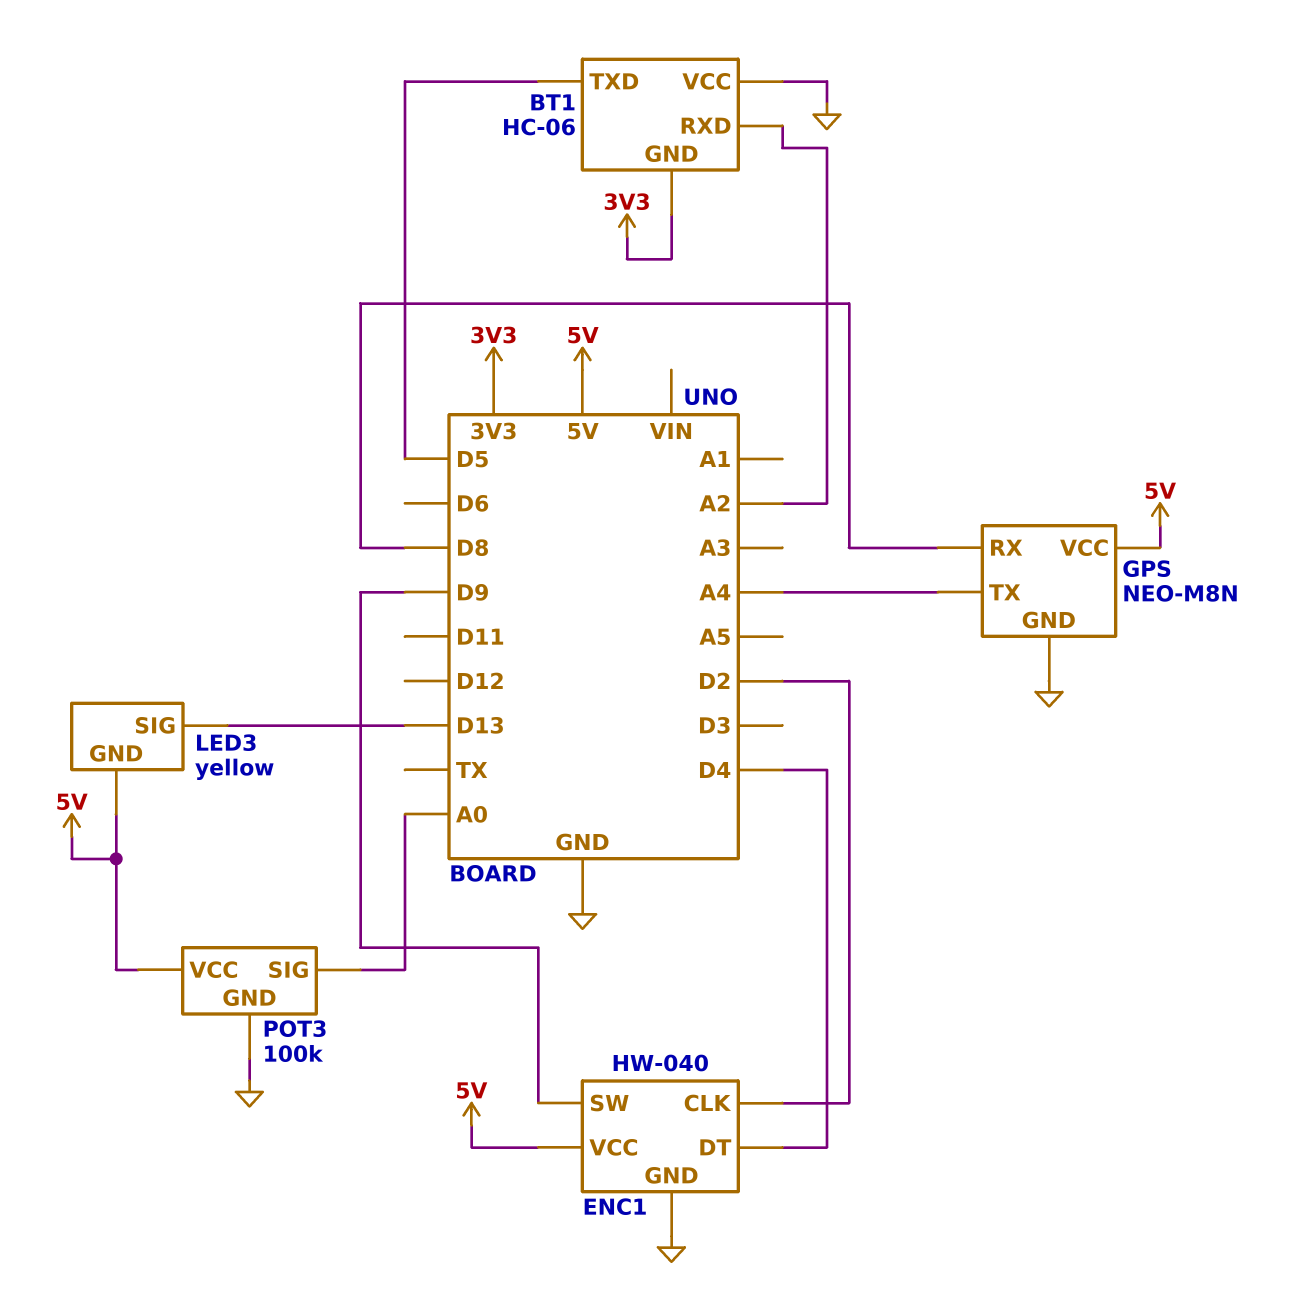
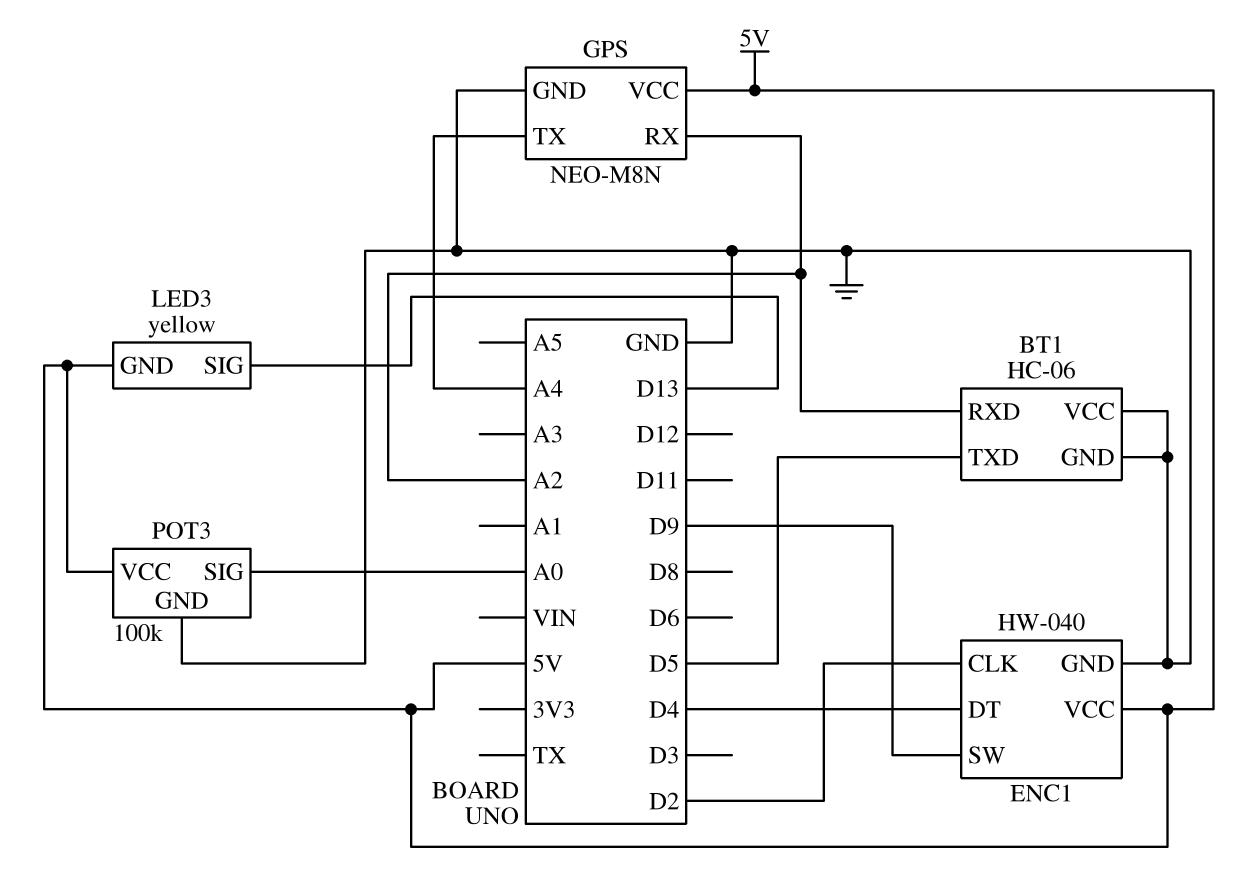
BT1 pin GND: 3V3 -> GND
GPS pin RX: D8 -> A2

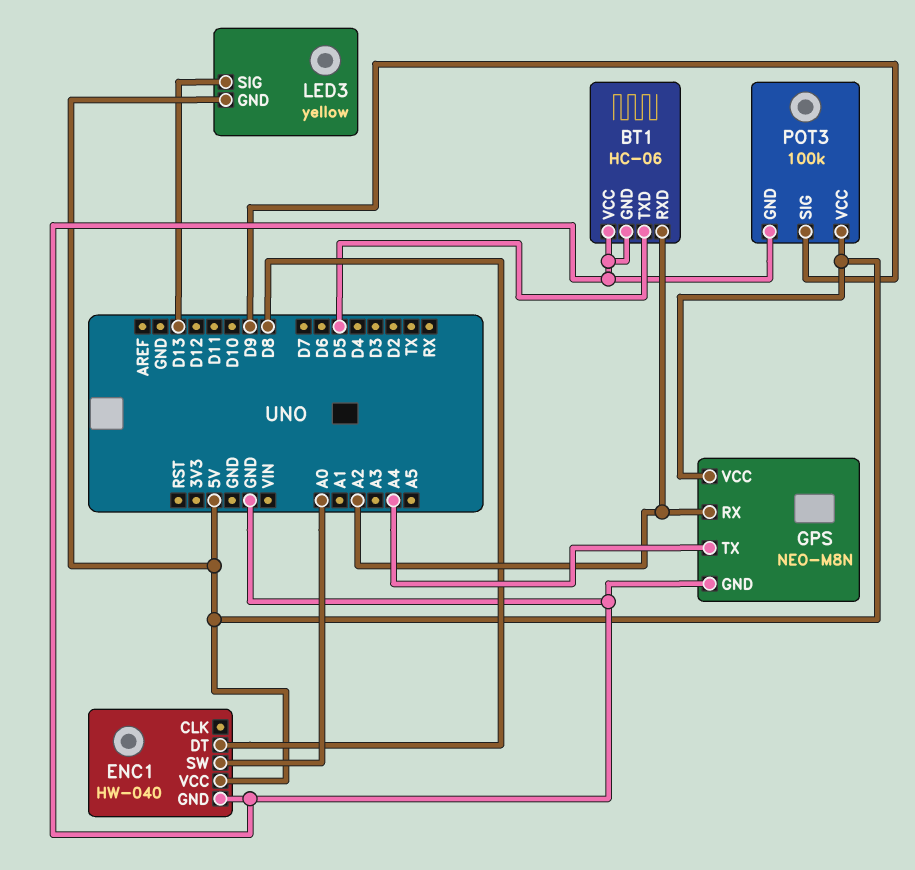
ENC1 pin CLK: D2 -> none
ENC1 pin DT: D4 -> D8
ENC1 pin SW: D9 -> A0
POT3 pin SIG: A0 -> D9

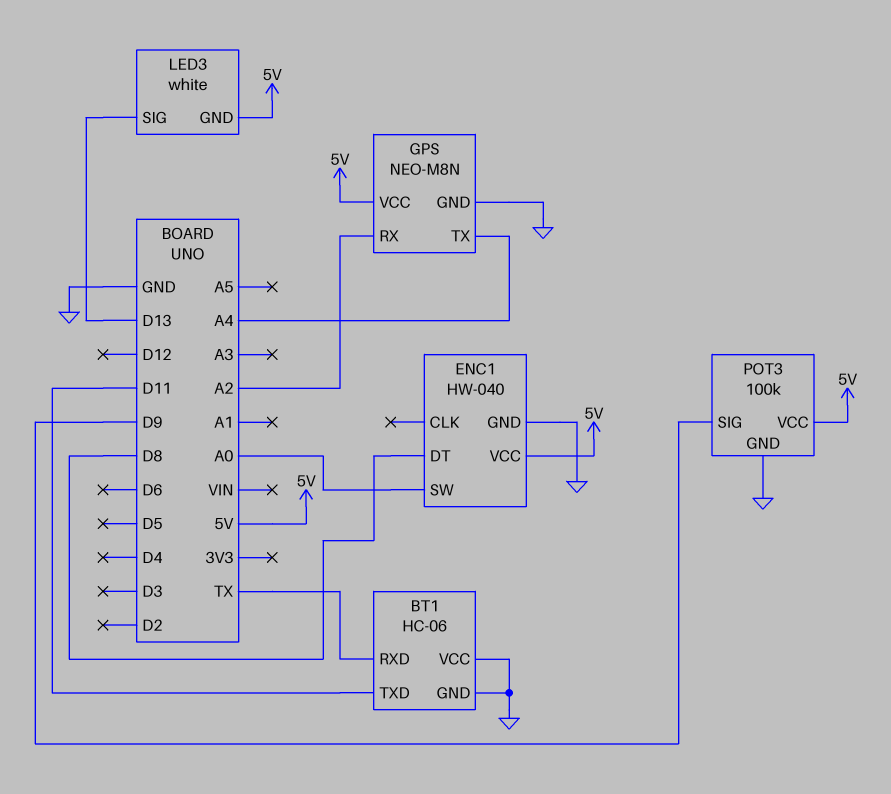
BT1 pin RXD: A2 -> TX
BT1 pin TXD: D5 -> D11
LED3: yellow -> white

